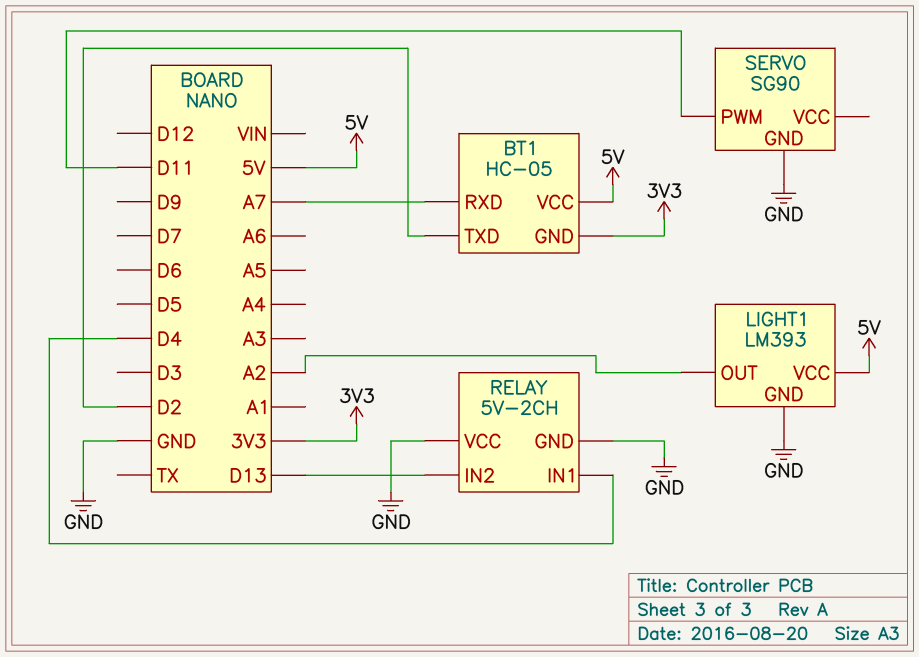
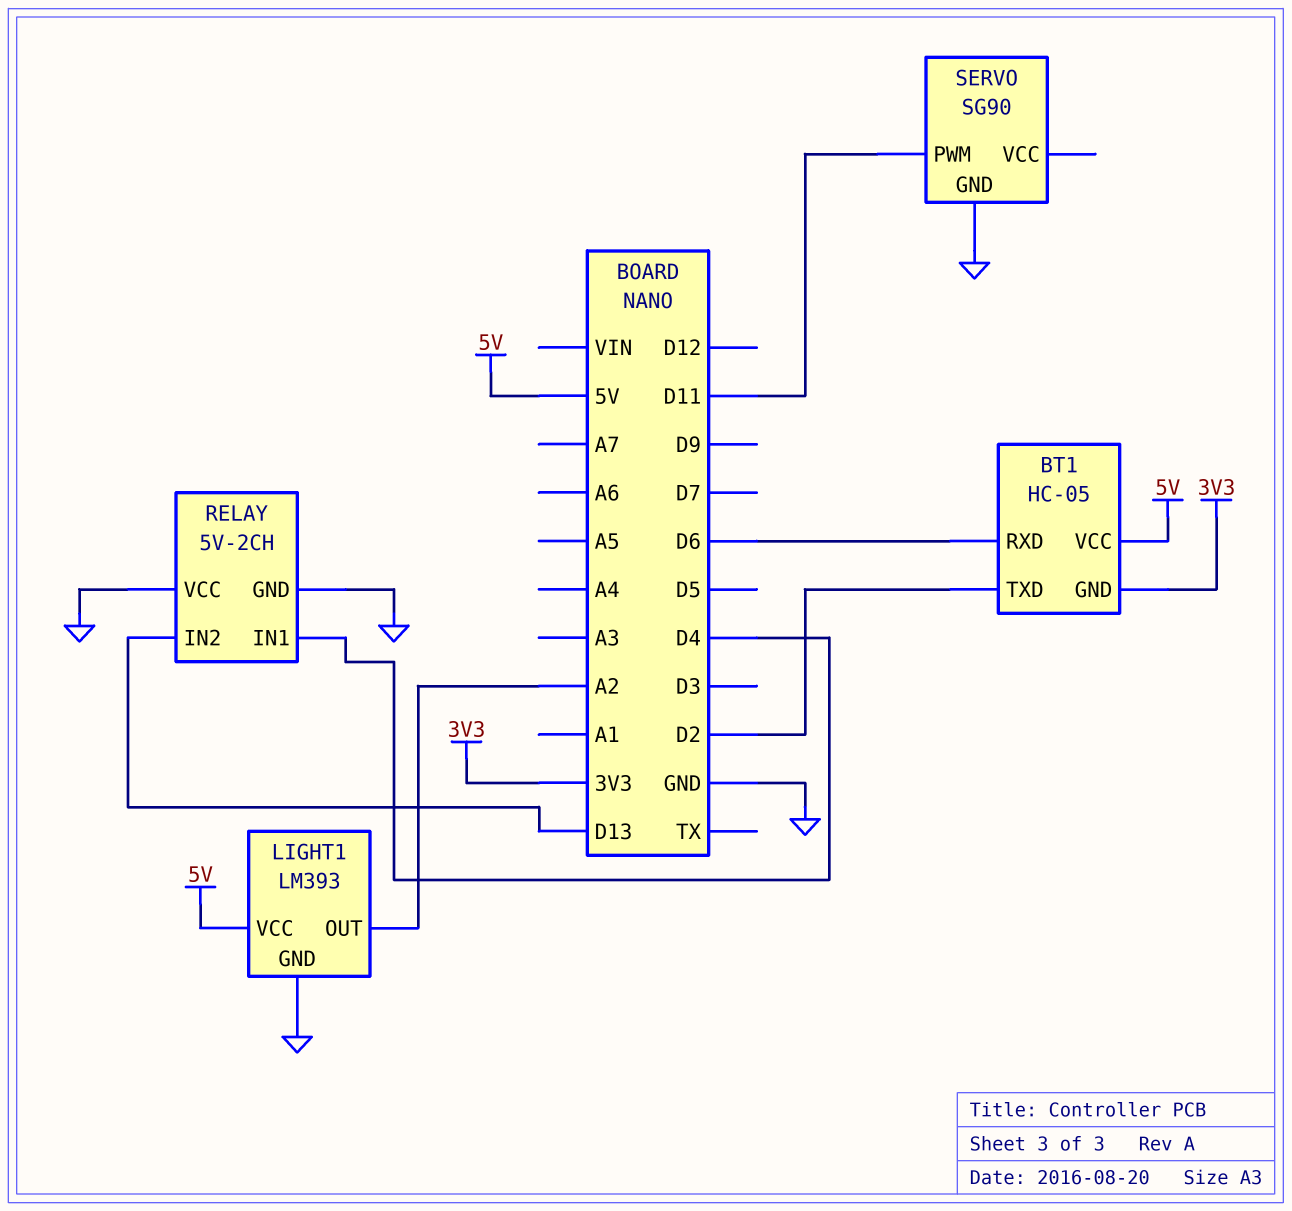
BT1 pin RXD: A7 -> D6

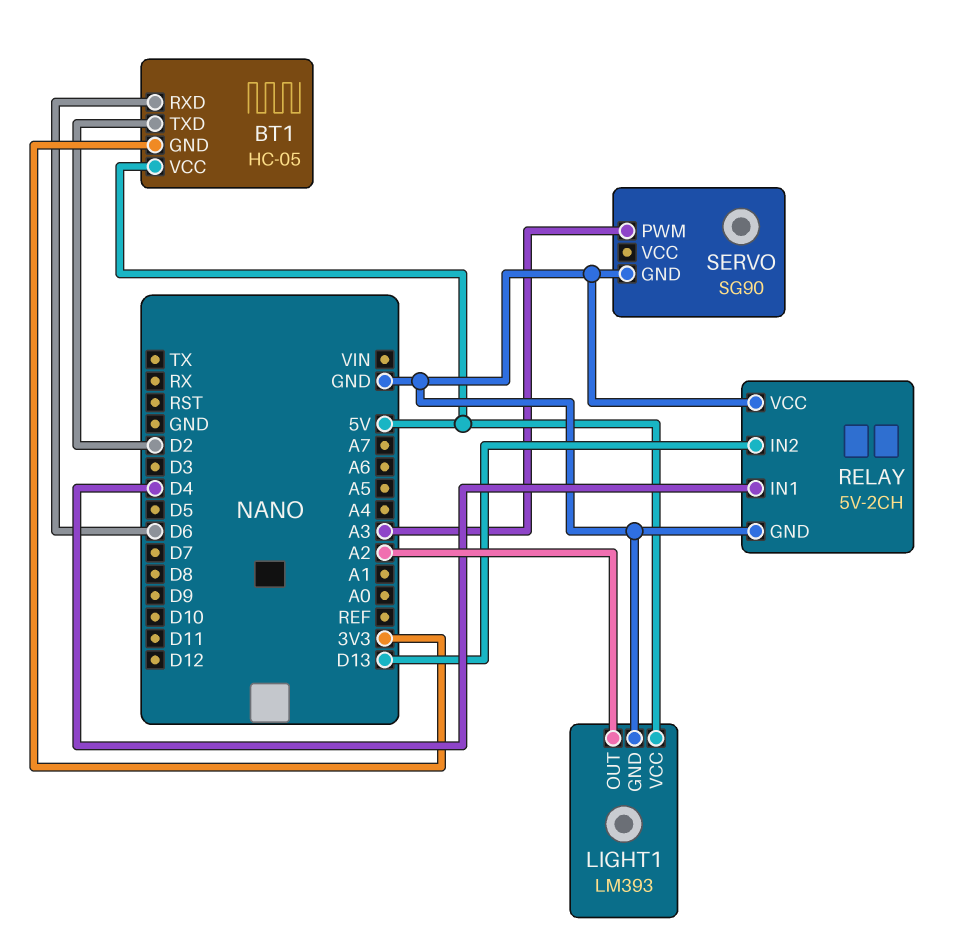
SERVO pin PWM: D11 -> A3

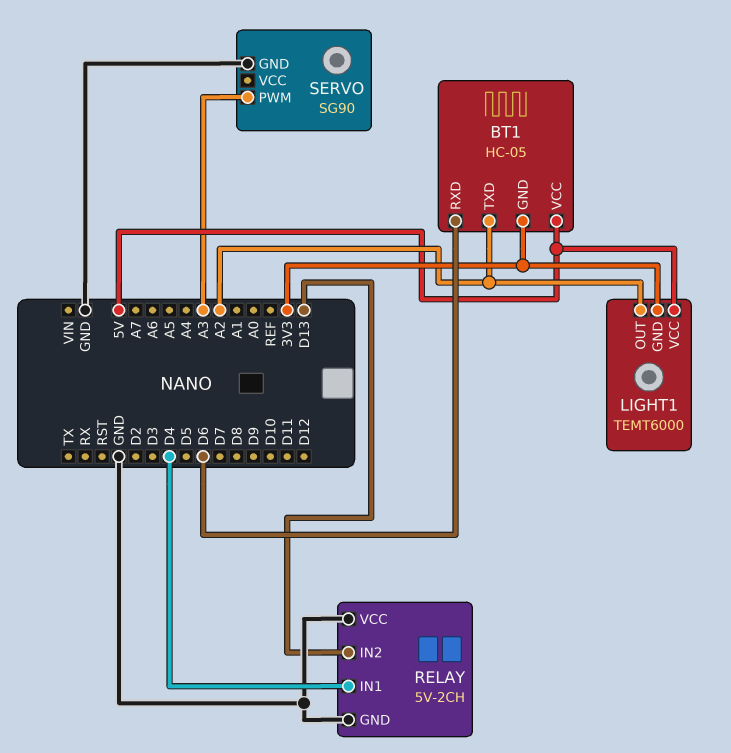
BT1 pin TXD: D2 -> A2
LIGHT1: LM393 -> TEMT6000
LIGHT1 pin GND: GND -> 3V3

